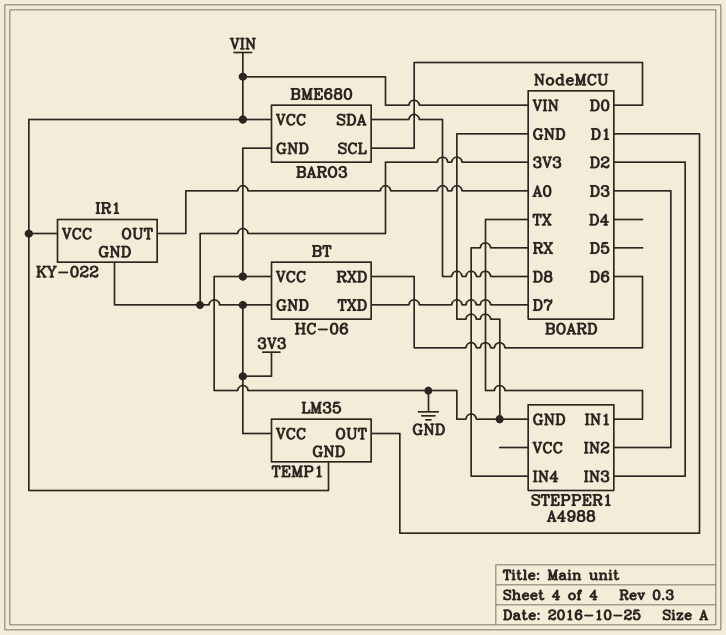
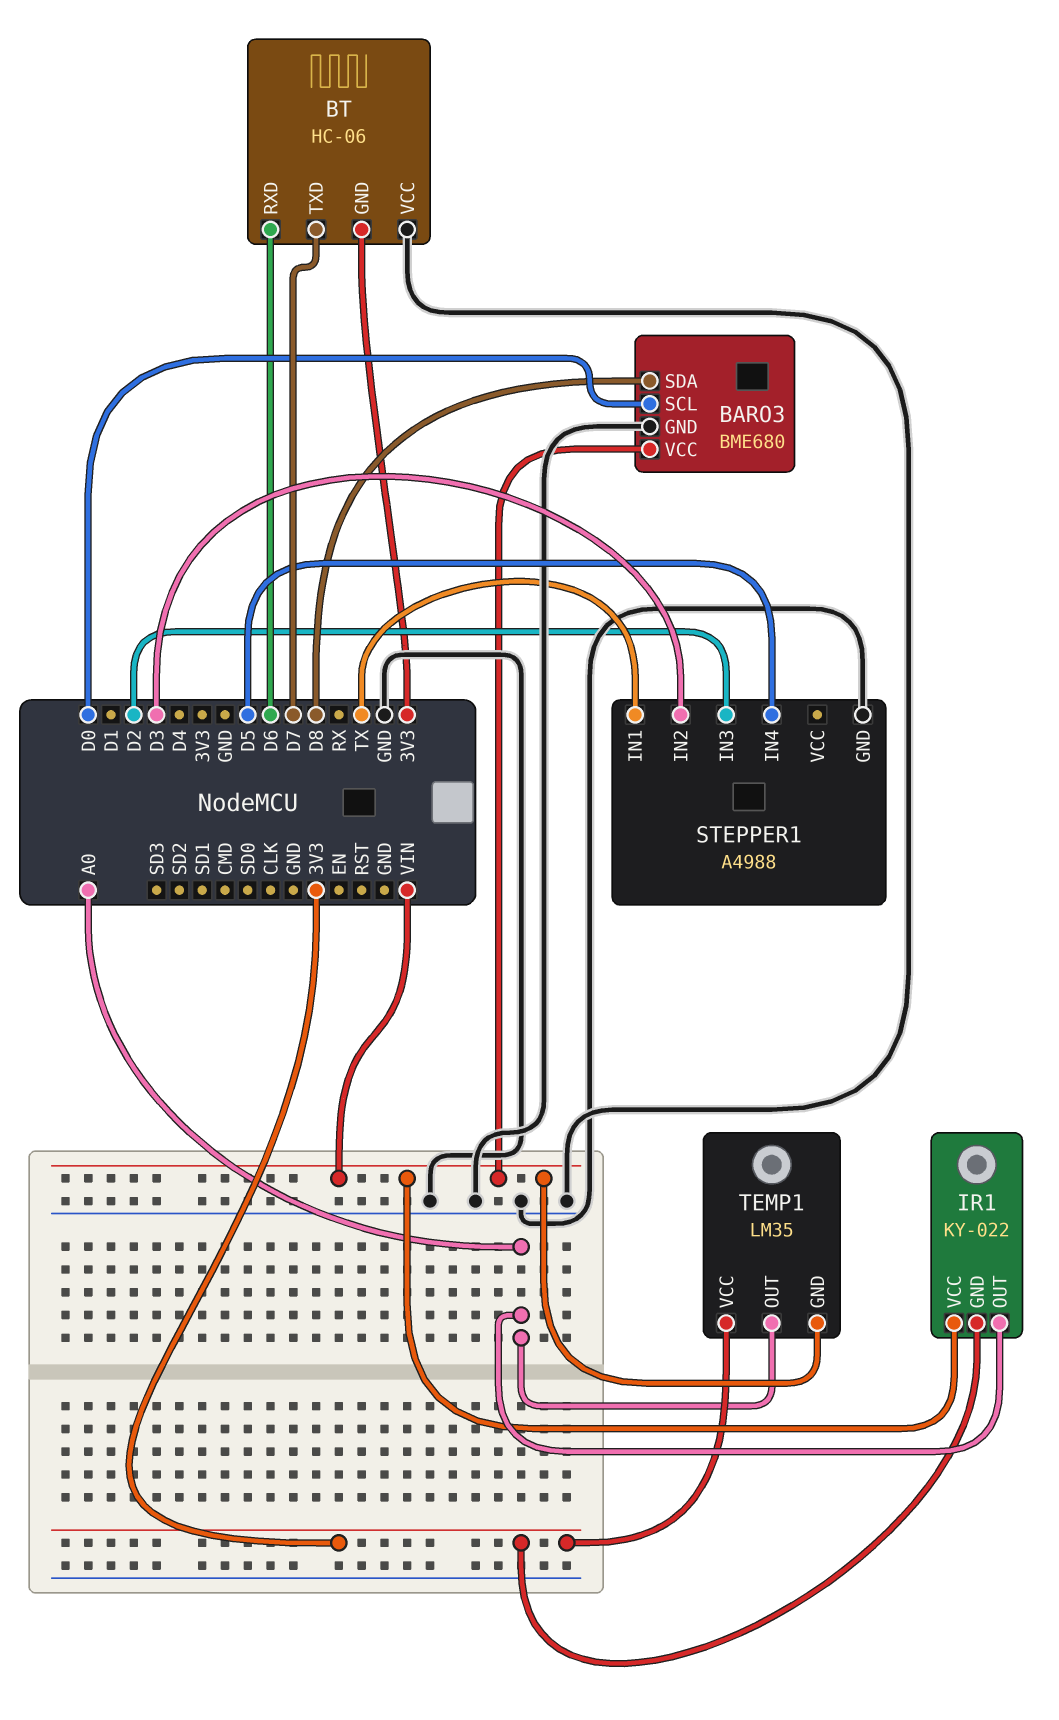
STEPPER1 pin IN4: RX -> D5
TEMP1 pin OUT: D1 -> A0

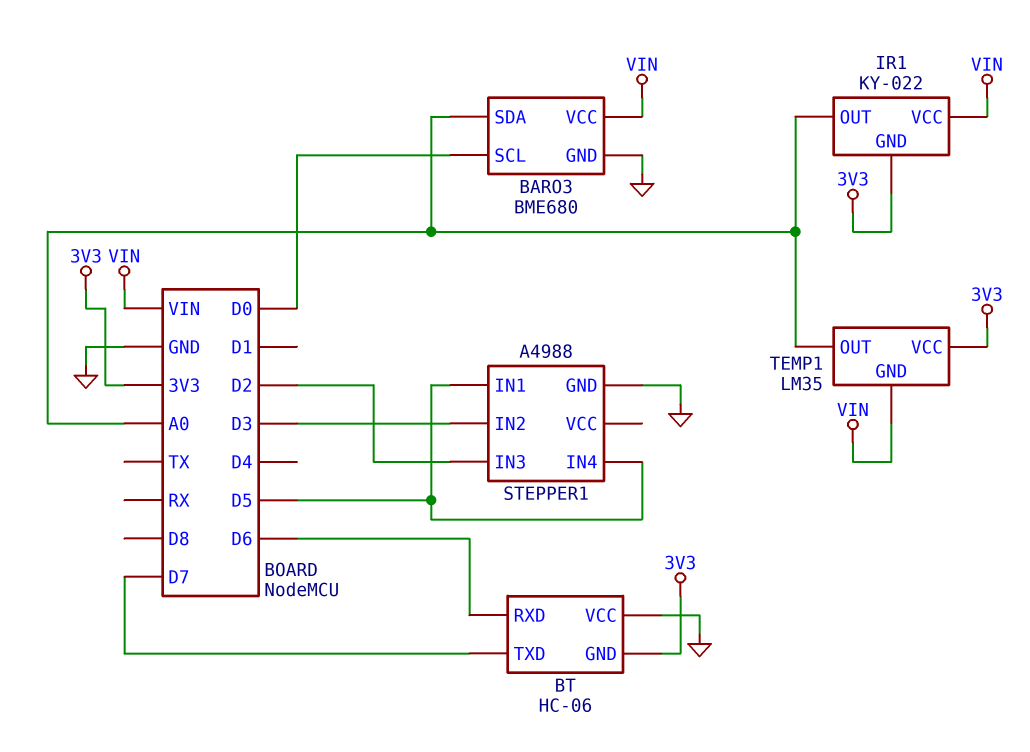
BARO3 pin SDA: D8 -> A0
STEPPER1 pin IN1: TX -> D5

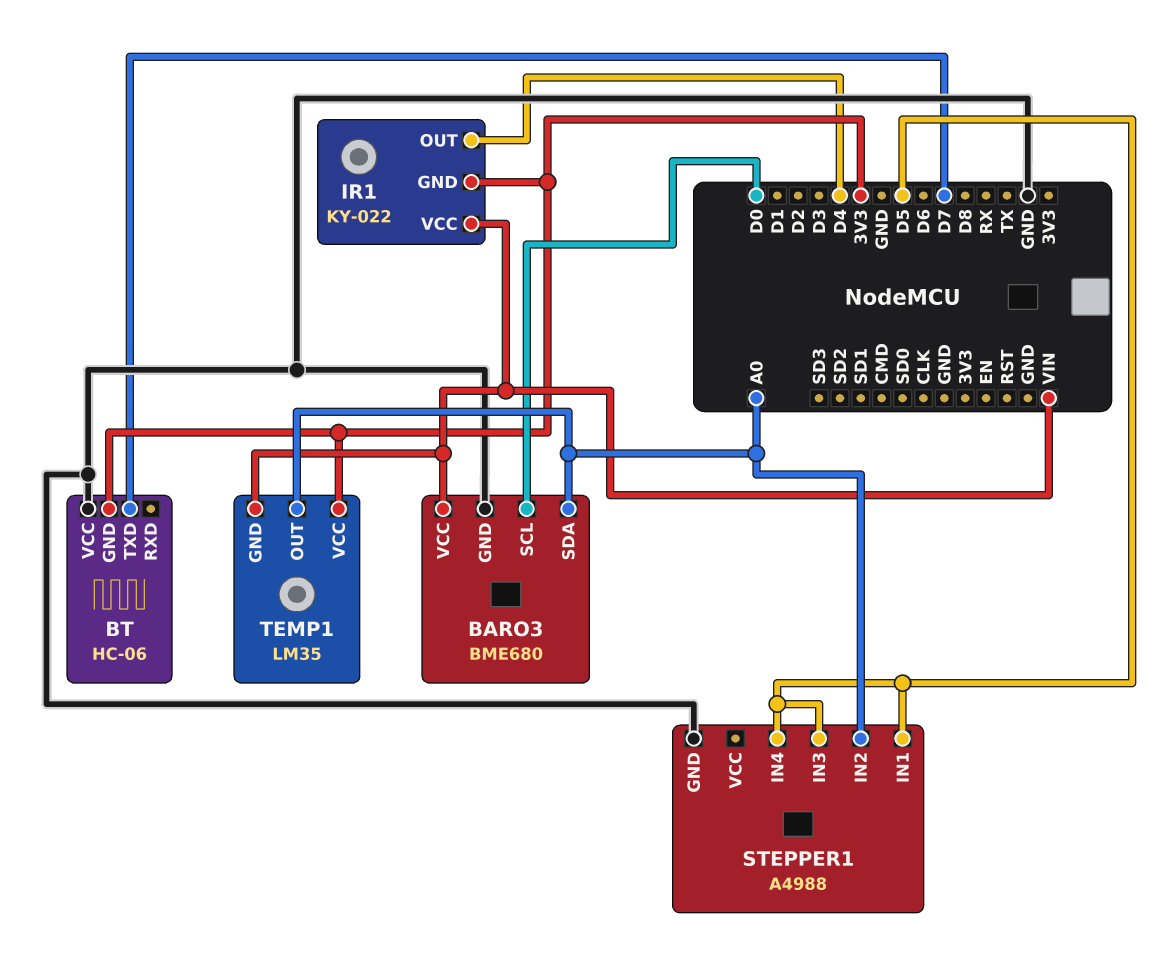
BT pin RXD: D6 -> none
IR1 pin OUT: A0 -> D4
STEPPER1 pin IN2: D3 -> A0
STEPPER1 pin IN3: D2 -> D5

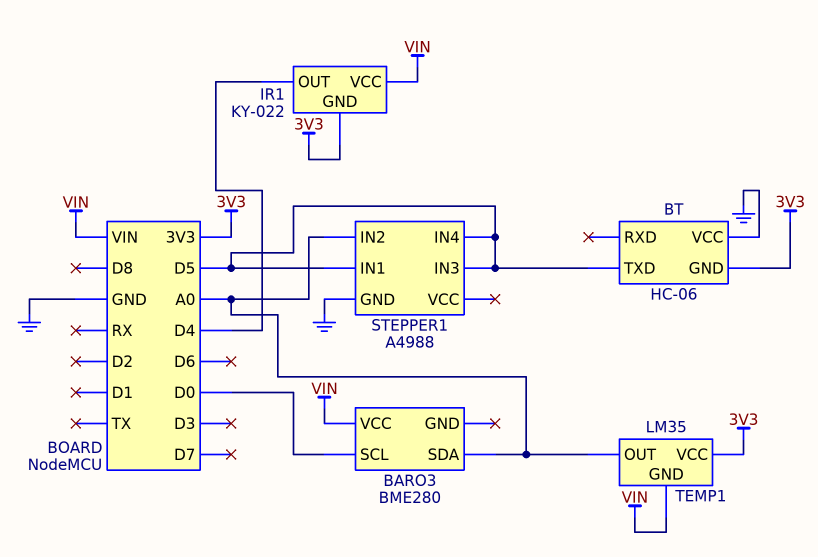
BARO3: BME680 -> BME280
BARO3 pin GND: GND -> none
BT pin TXD: D7 -> D5

